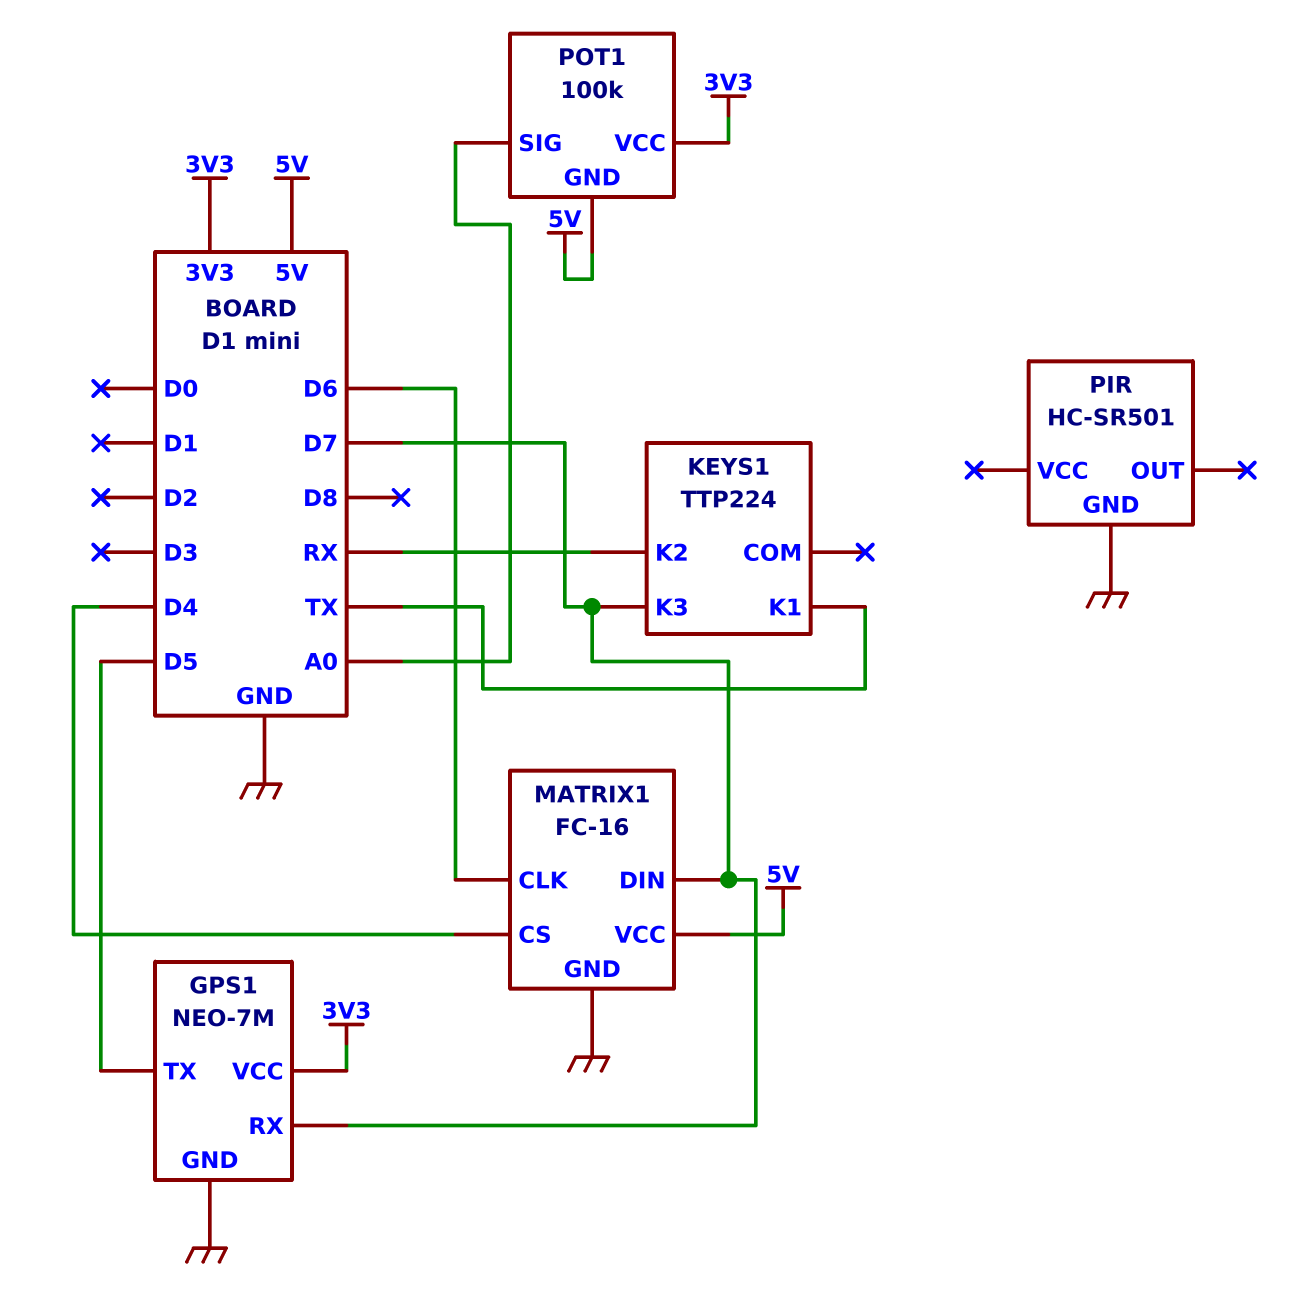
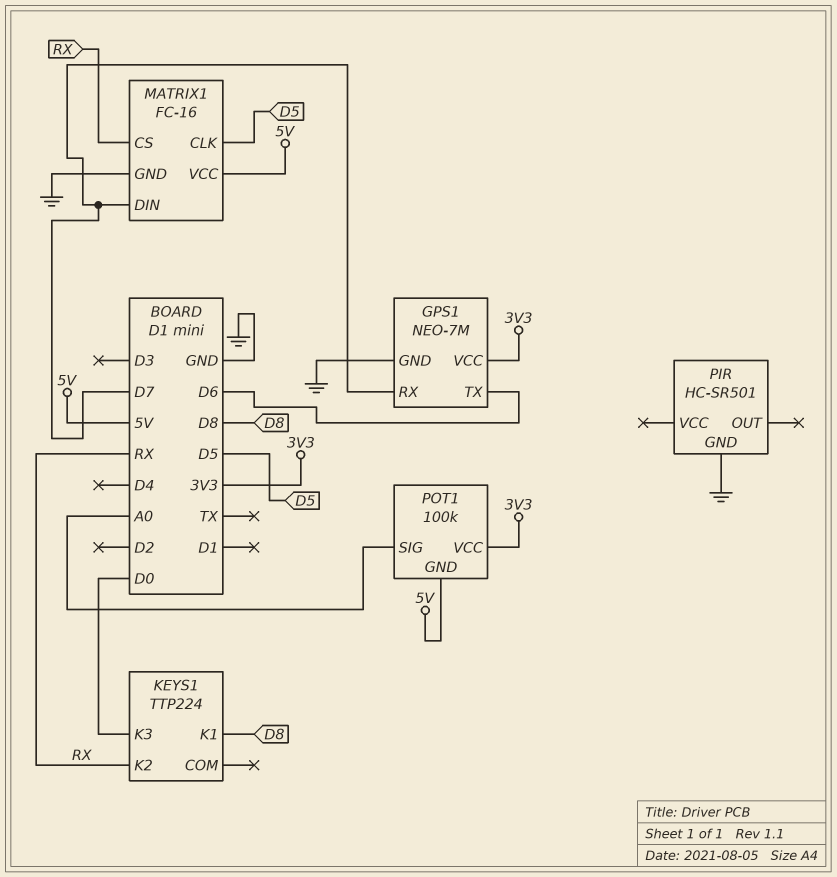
GPS1 pin TX: D5 -> D6
KEYS1 pin K1: TX -> D8
KEYS1 pin K3: D7 -> D0
MATRIX1 pin CLK: D6 -> D5
MATRIX1 pin CS: D4 -> RX

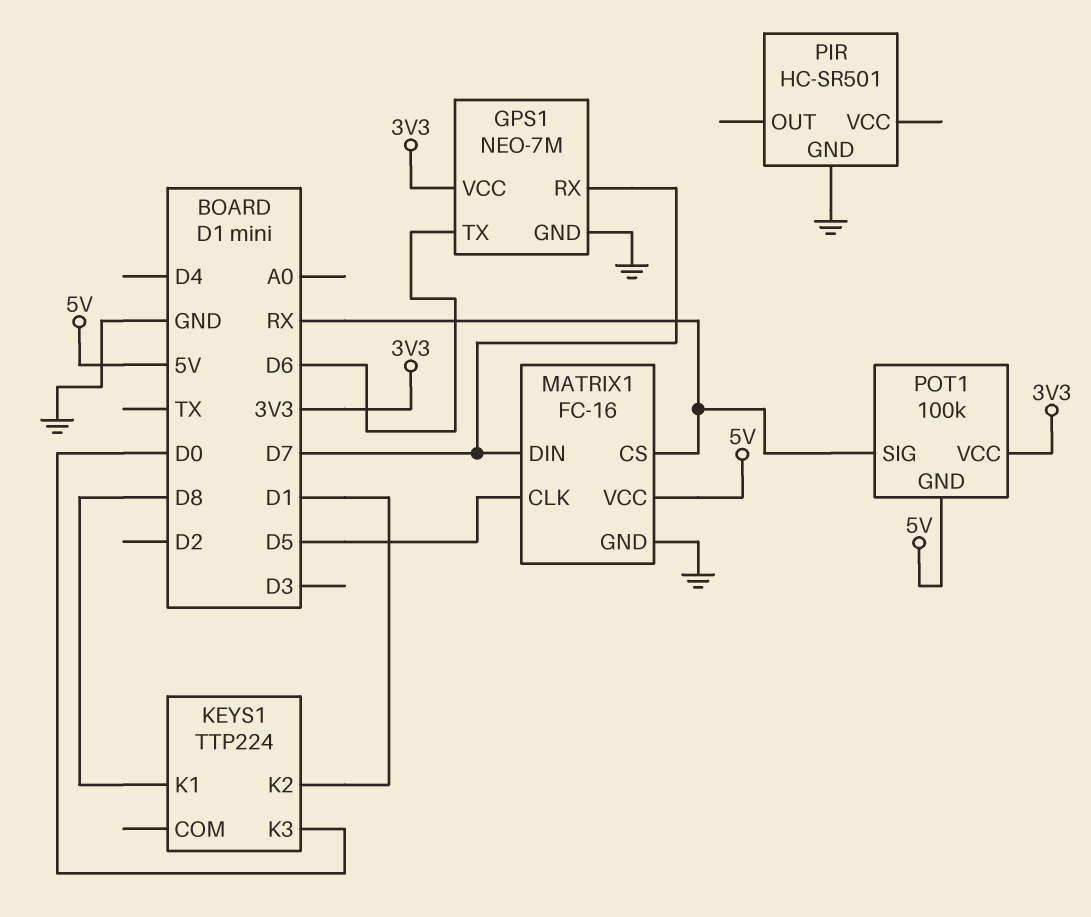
KEYS1 pin K2: RX -> D1
POT1 pin SIG: A0 -> RX

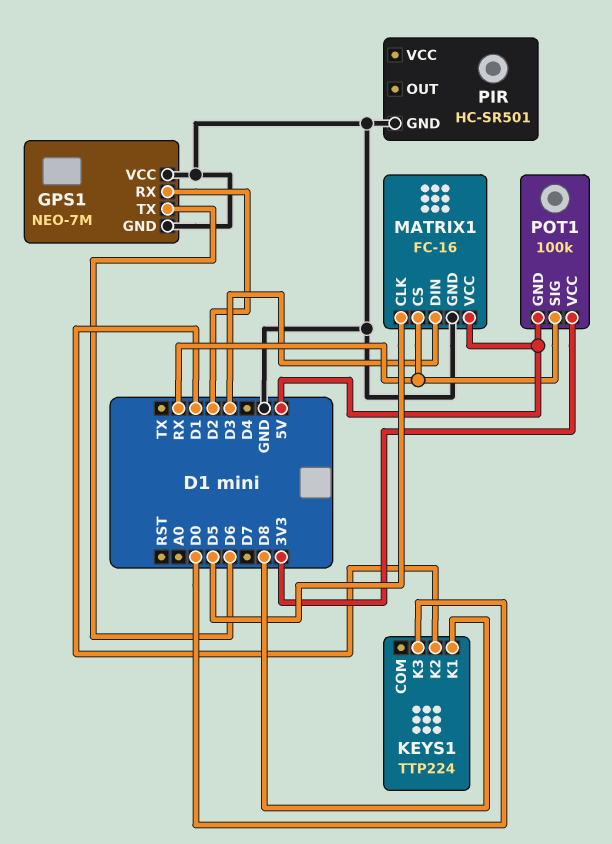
GPS1 pin RX: D7 -> D2
GPS1 pin VCC: 3V3 -> GND
MATRIX1 pin DIN: D7 -> D3

